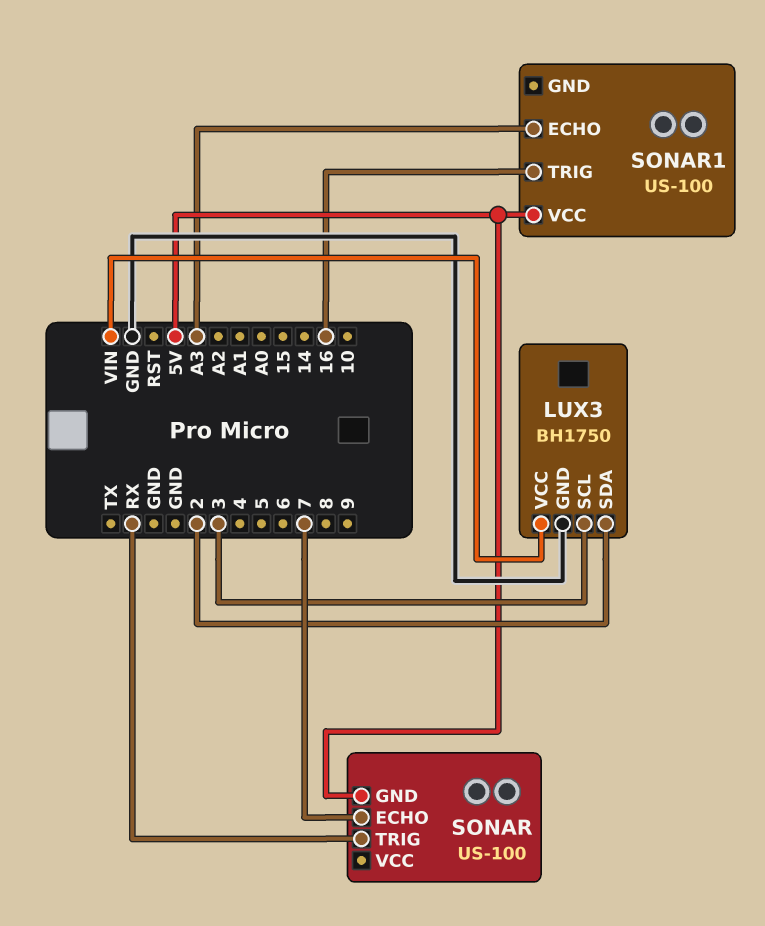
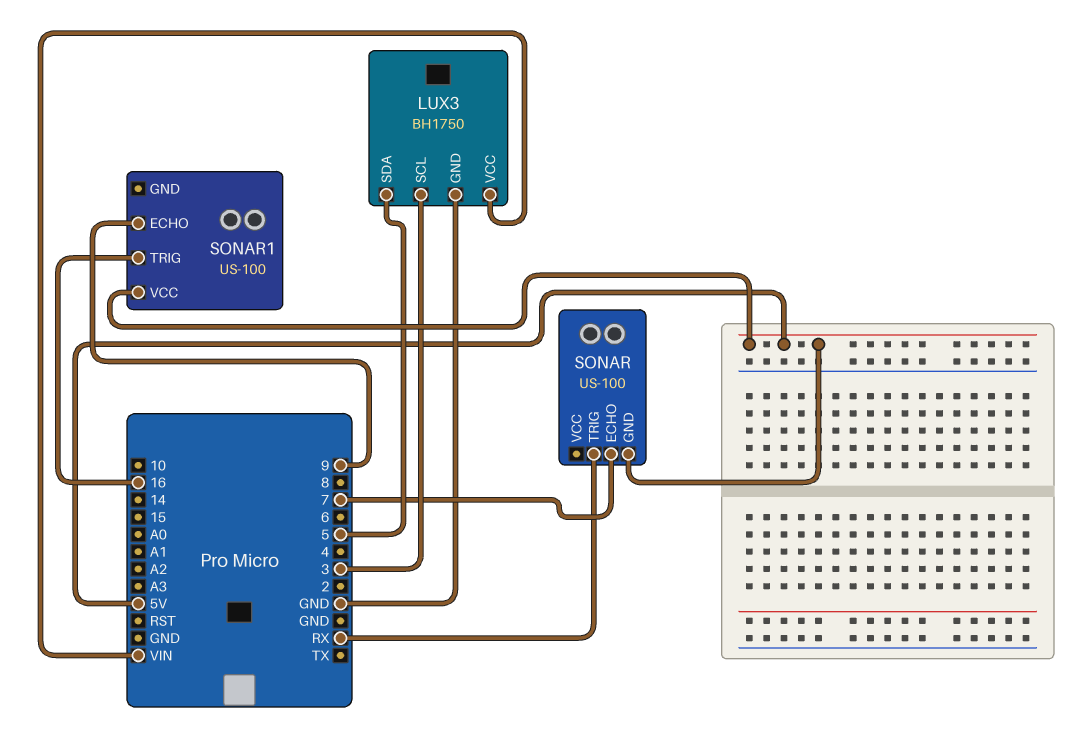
LUX3 pin SDA: 2 -> 5
SONAR1 pin ECHO: A3 -> 9

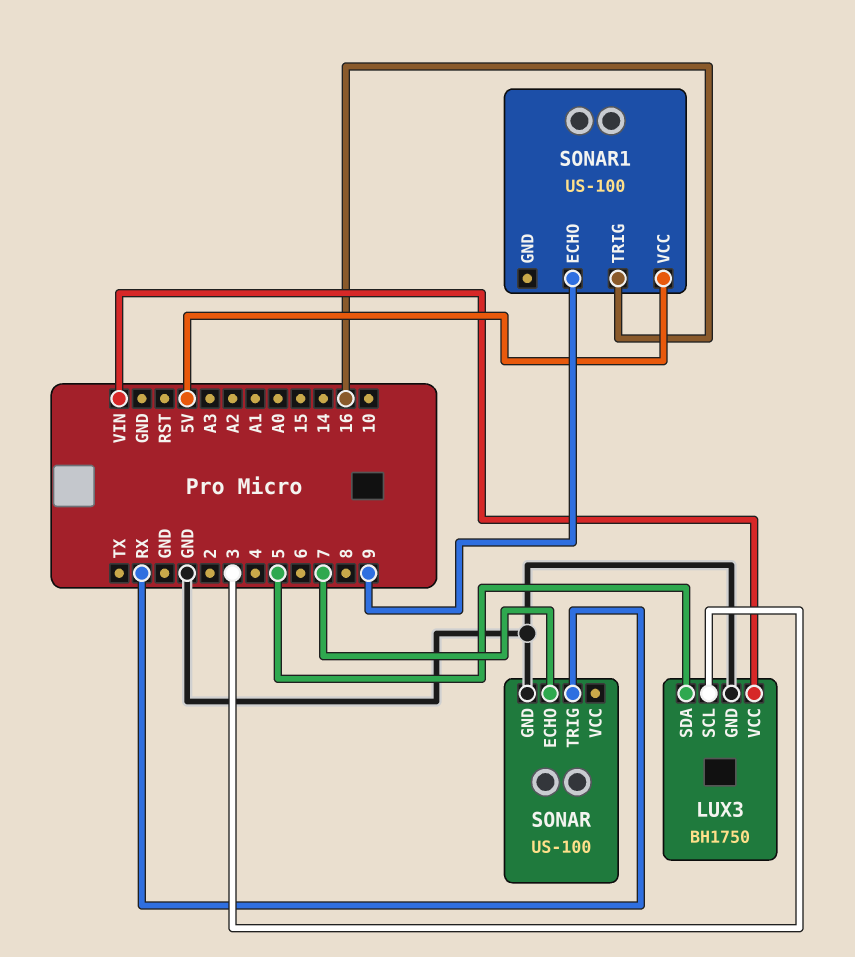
SONAR pin GND: 5V -> GND

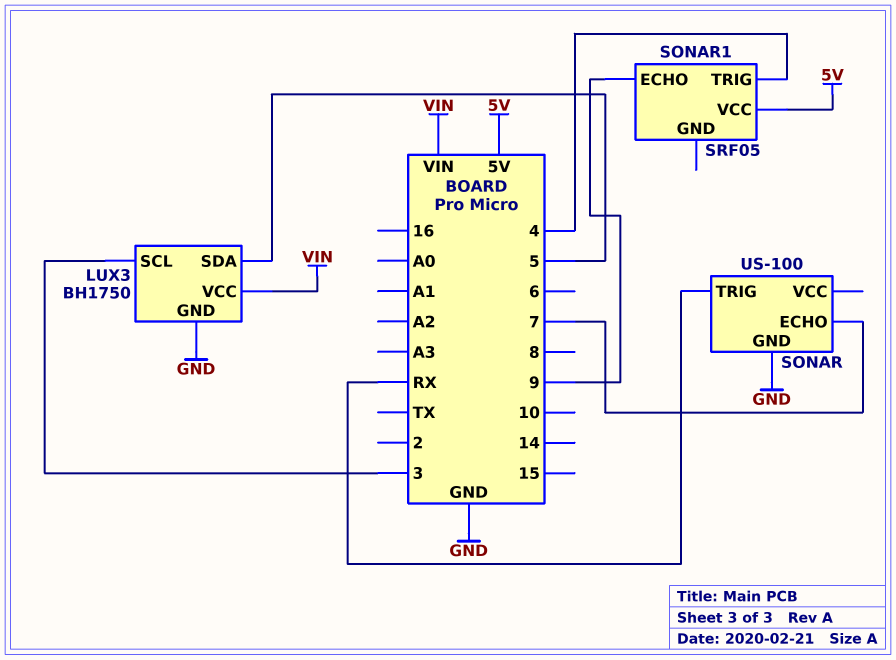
SONAR1: US-100 -> SRF05
SONAR1 pin TRIG: 16 -> 4

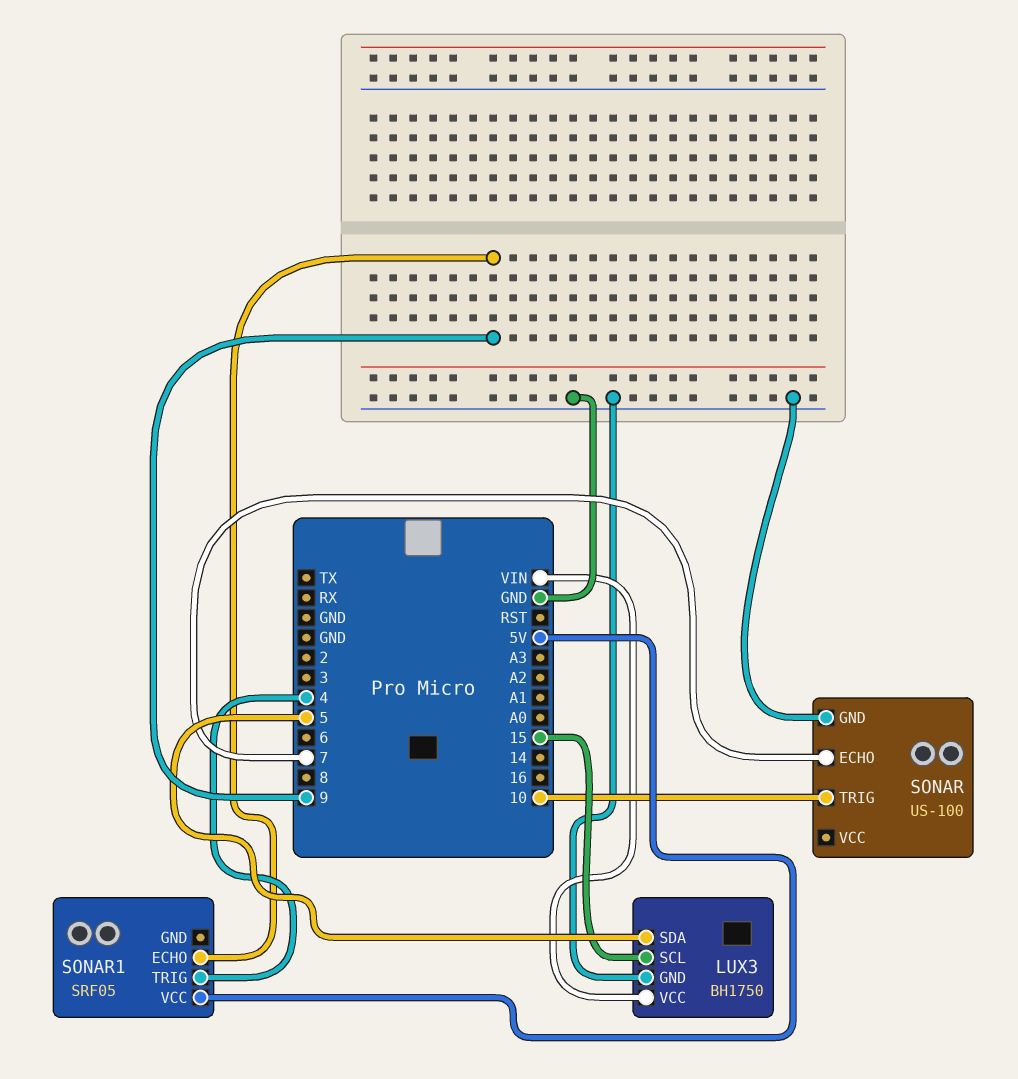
LUX3 pin SCL: 3 -> 15
SONAR pin TRIG: RX -> 10

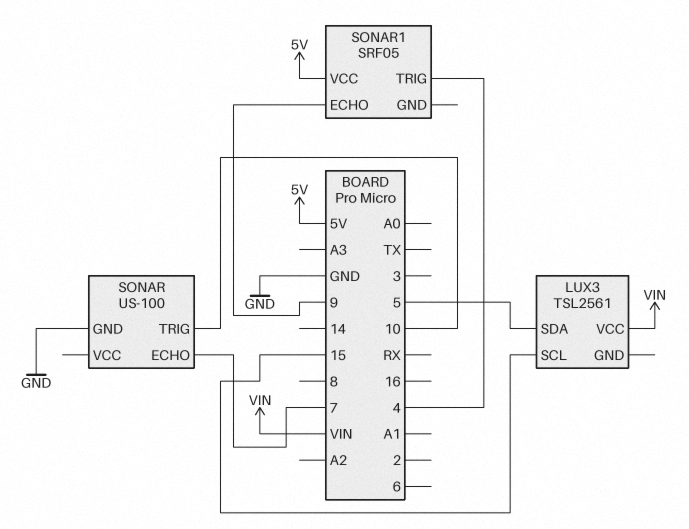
LUX3: BH1750 -> TSL2561
LUX3 pin GND: GND -> none

